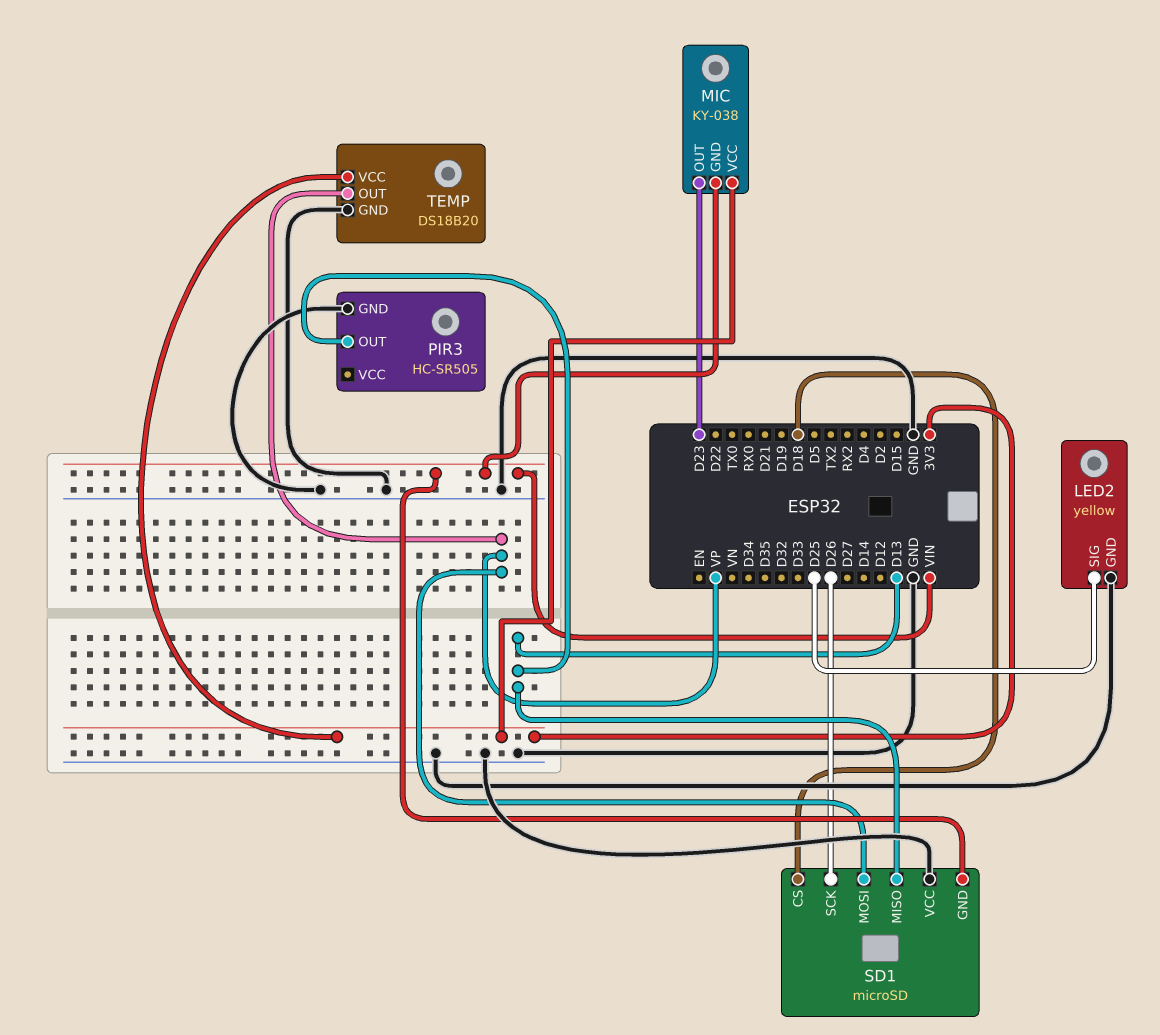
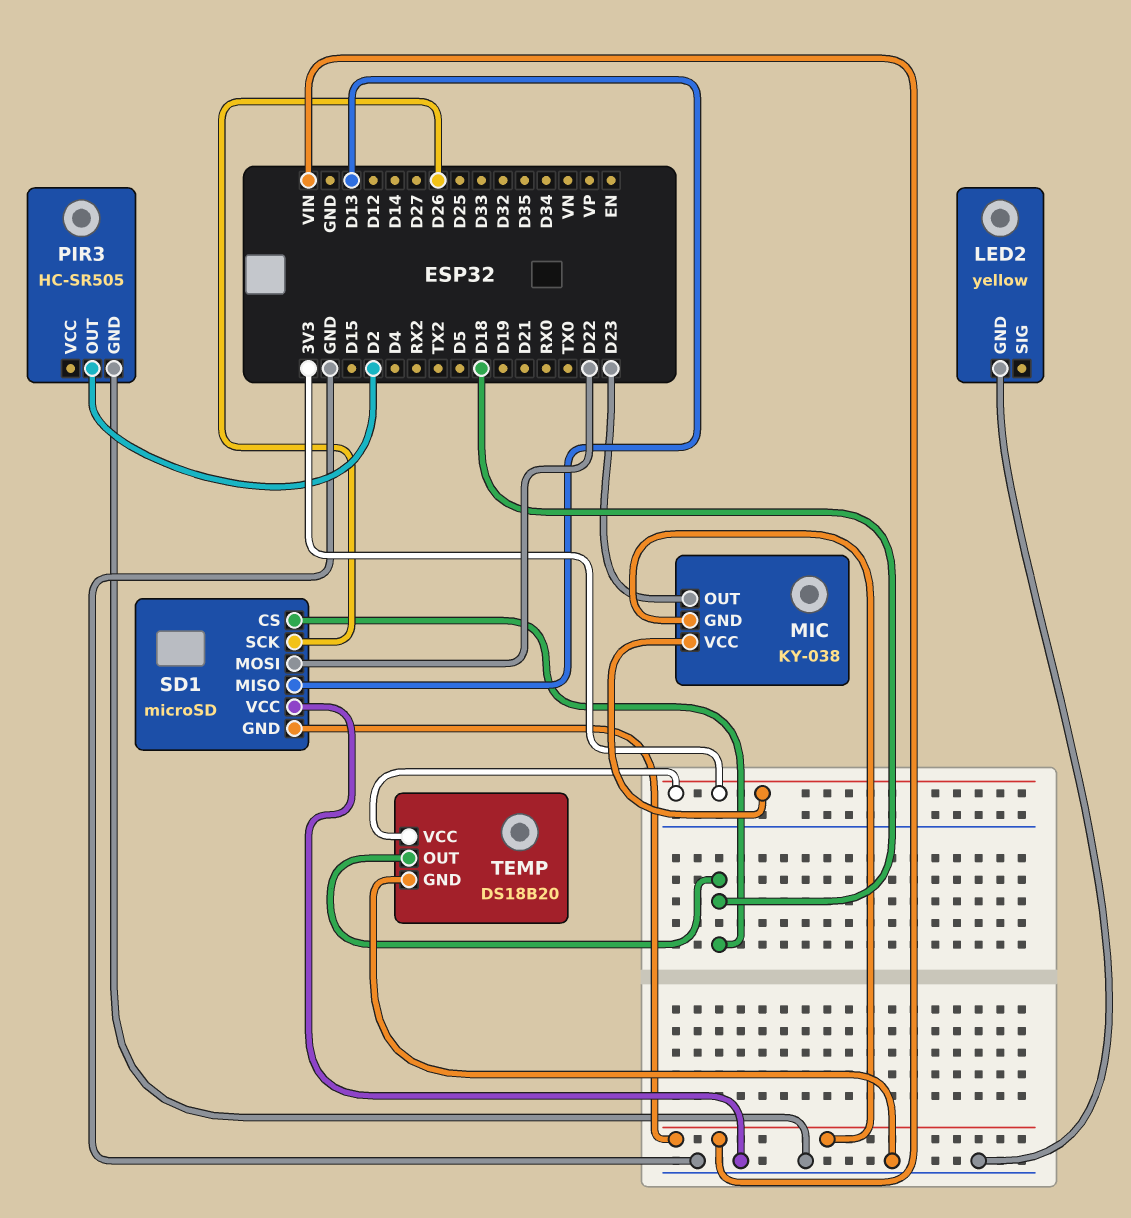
LED2 pin SIG: D25 -> none
PIR3 pin OUT: D13 -> D2
SD1 pin MOSI: VP -> D22
TEMP pin OUT: VP -> D18

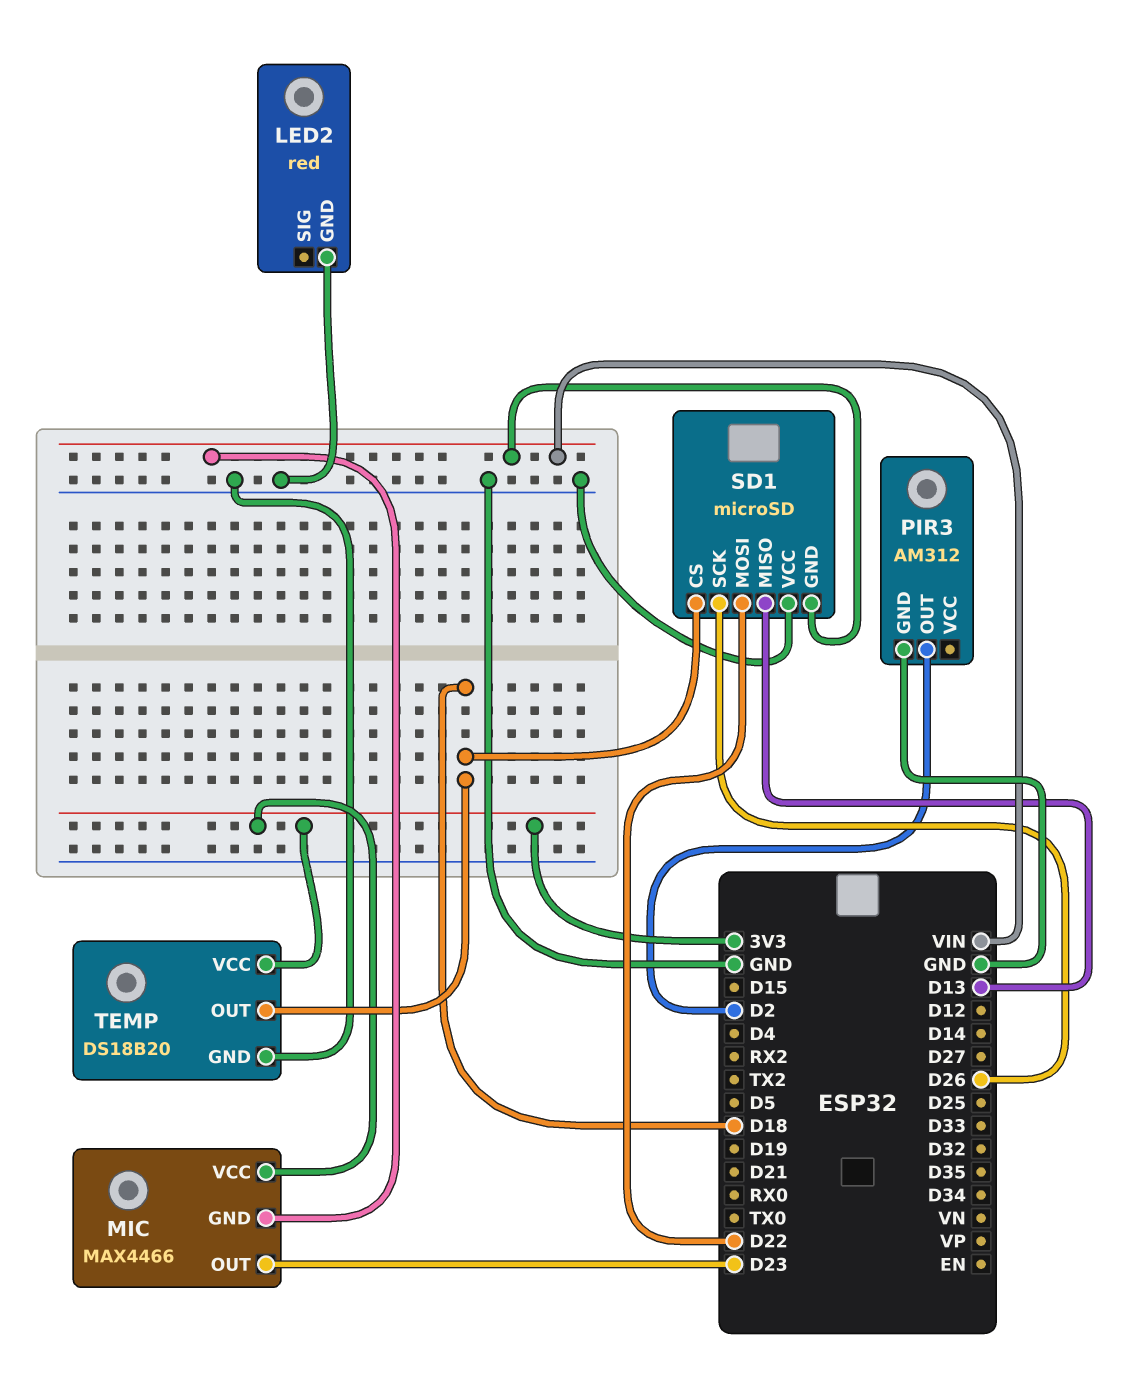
LED2: yellow -> red
MIC: KY-038 -> MAX4466
PIR3: HC-SR505 -> AM312

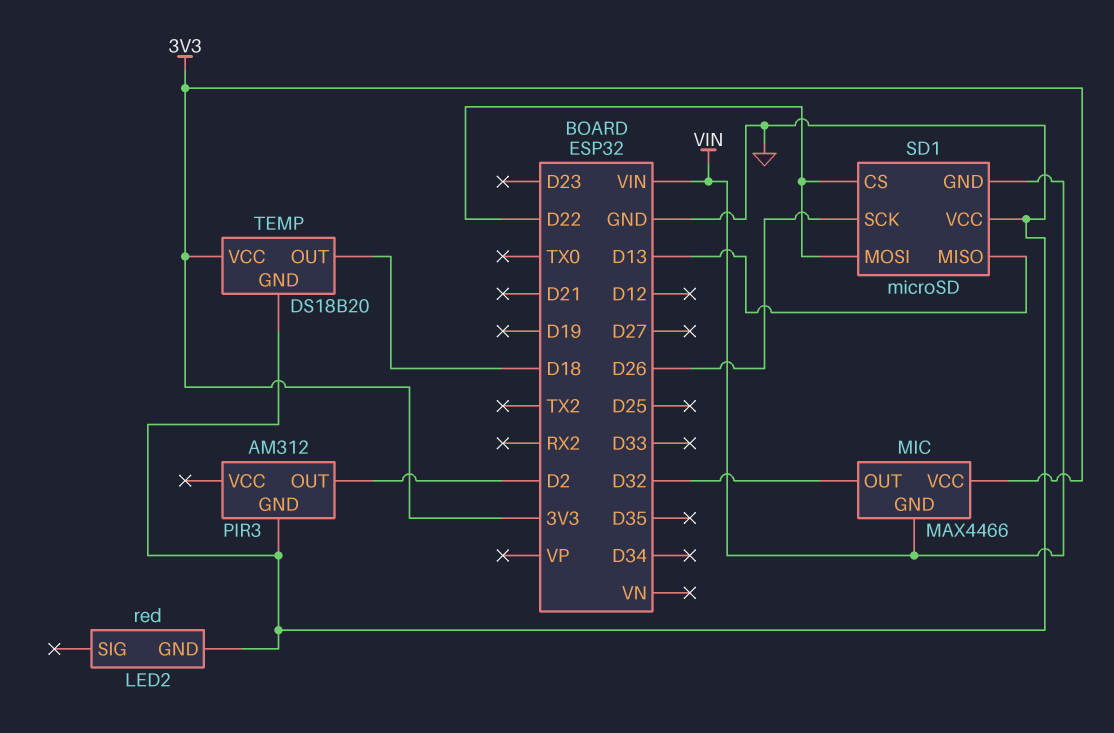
MIC pin OUT: D23 -> D32
SD1 pin CS: D18 -> D22

